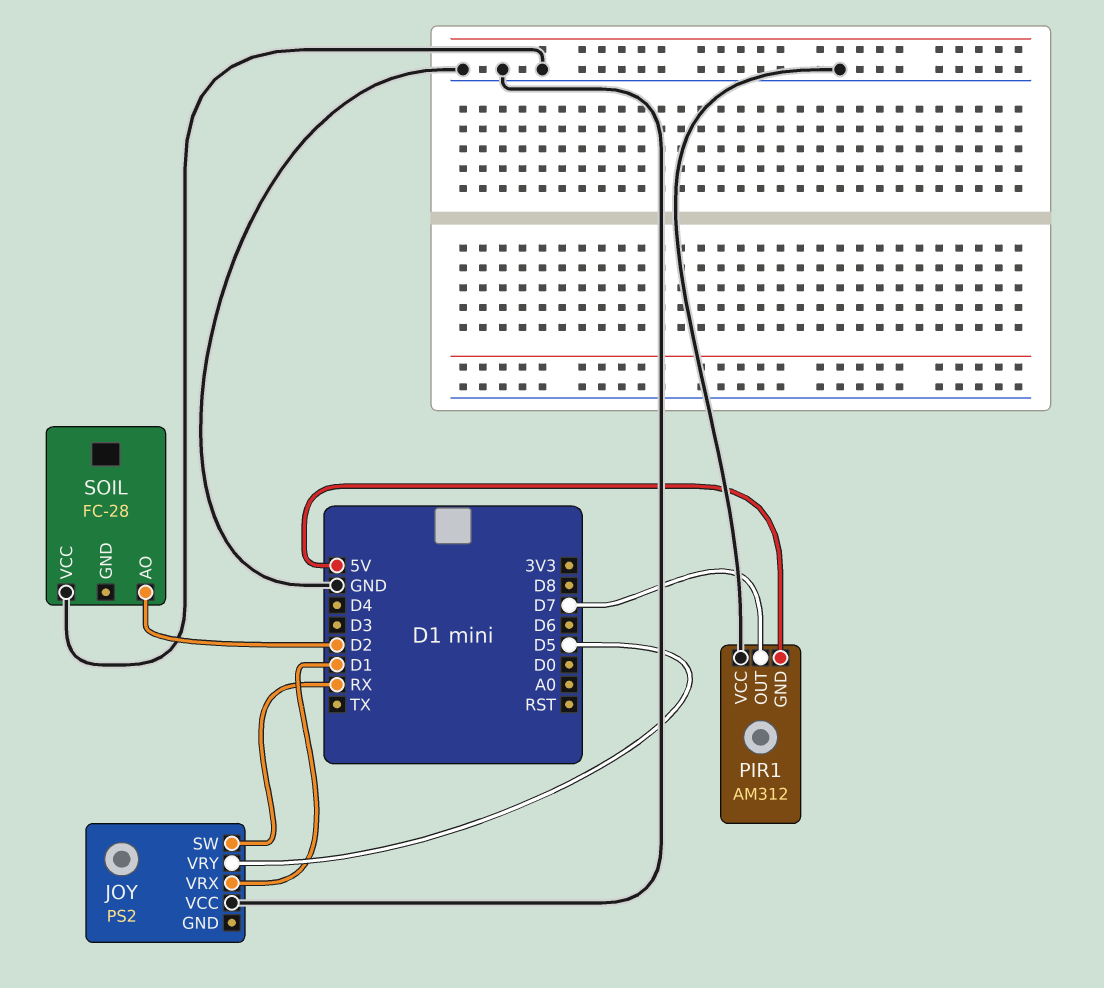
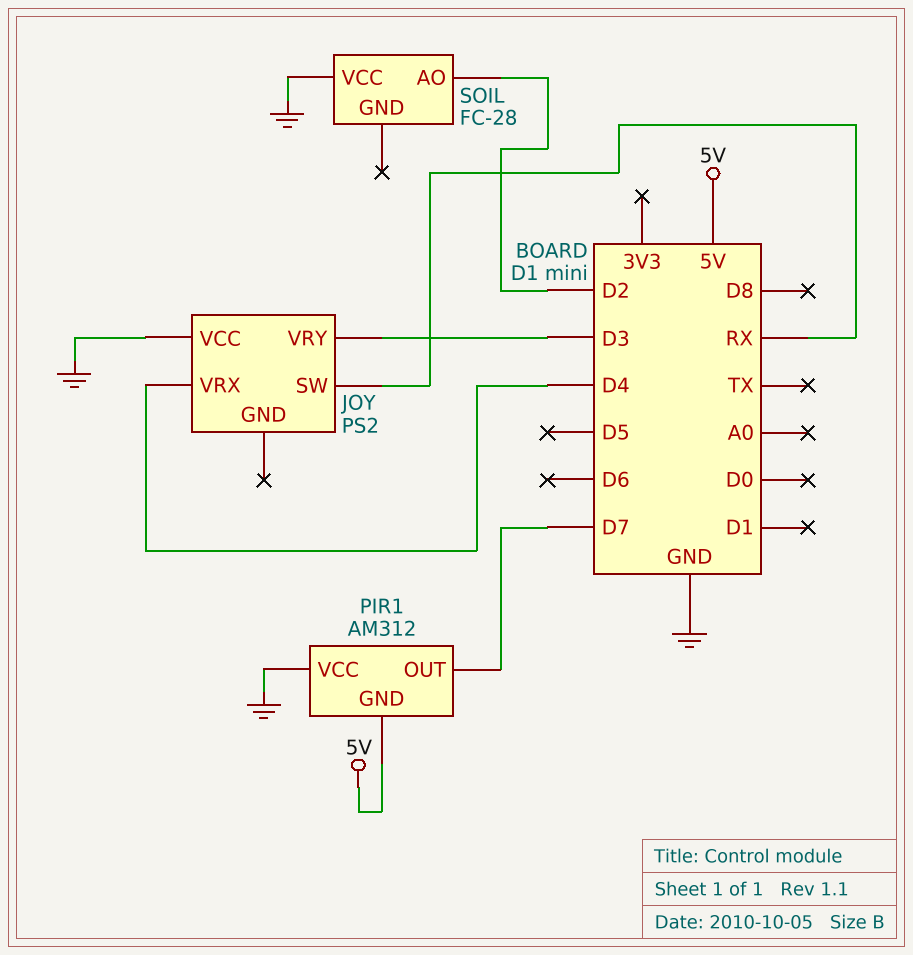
JOY pin VRX: D1 -> D4
JOY pin VRY: D5 -> D3

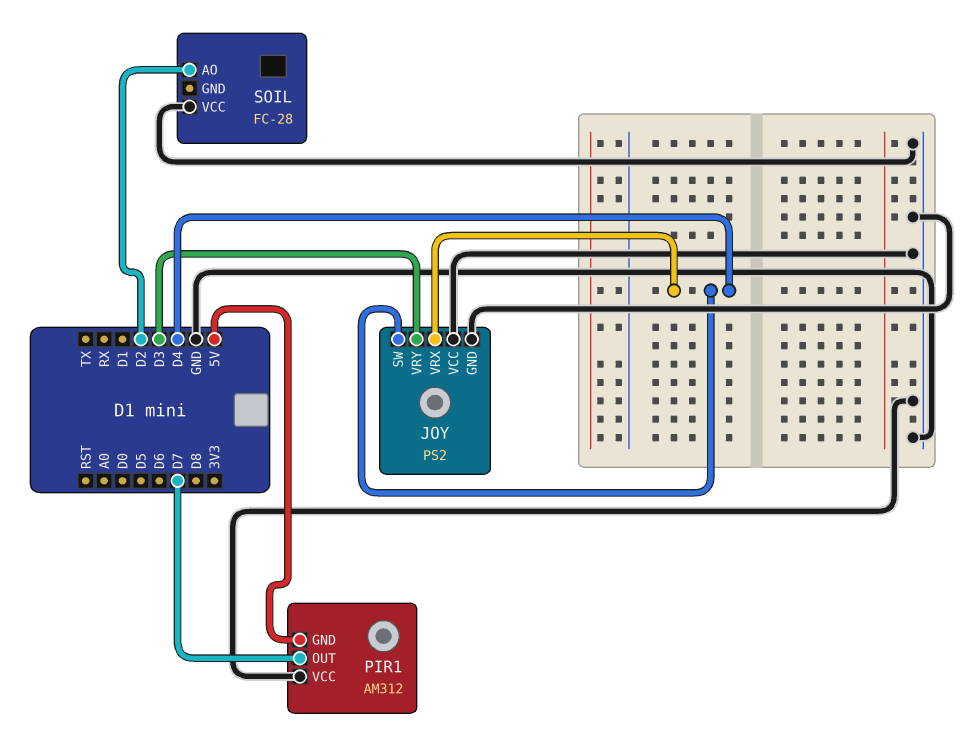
JOY pin GND: none -> GND
JOY pin SW: RX -> D4

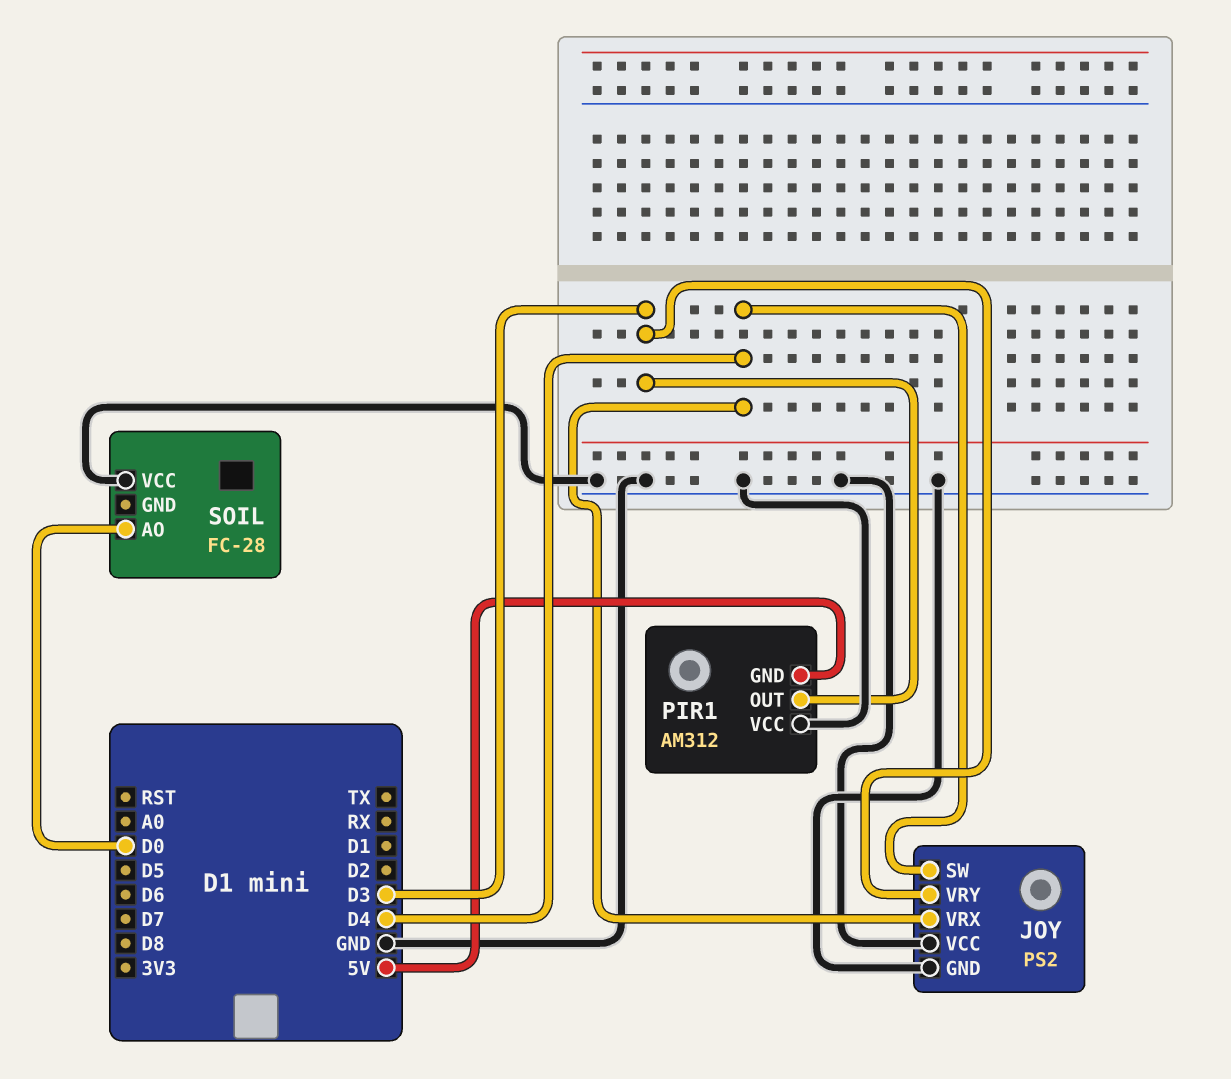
PIR1 pin OUT: D7 -> D3
SOIL pin AO: D2 -> D0

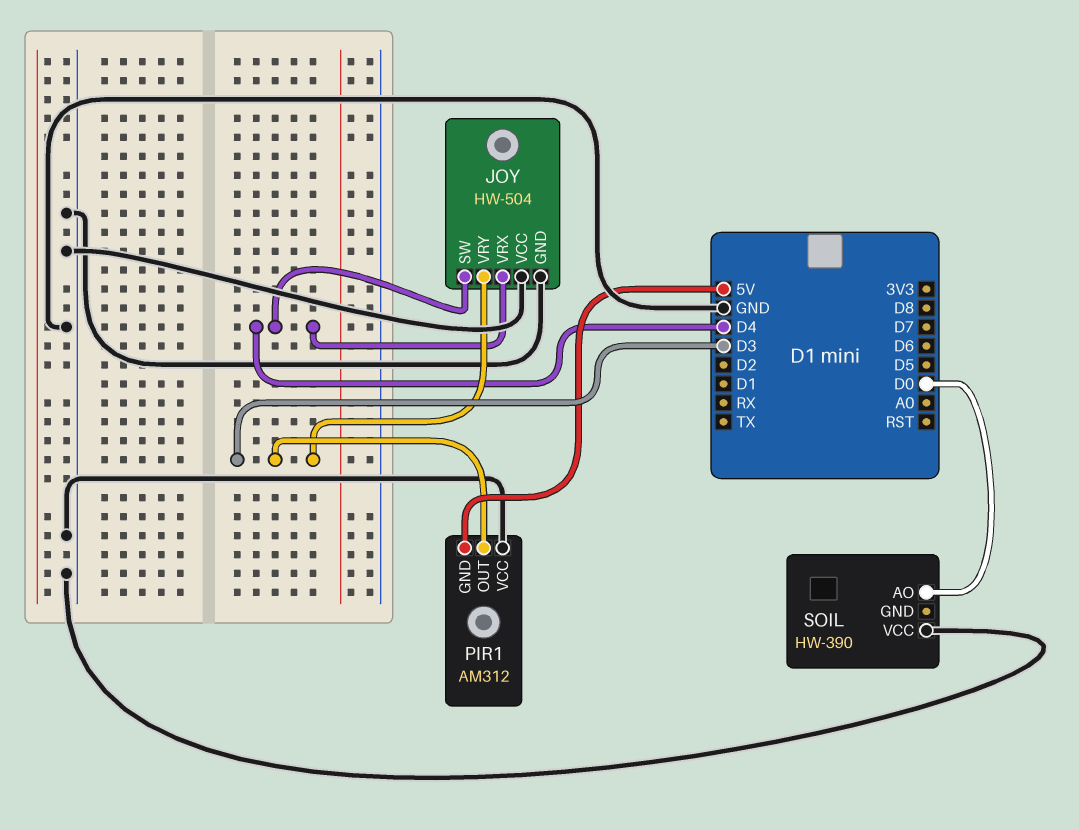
JOY: PS2 -> HW-504
SOIL: FC-28 -> HW-390

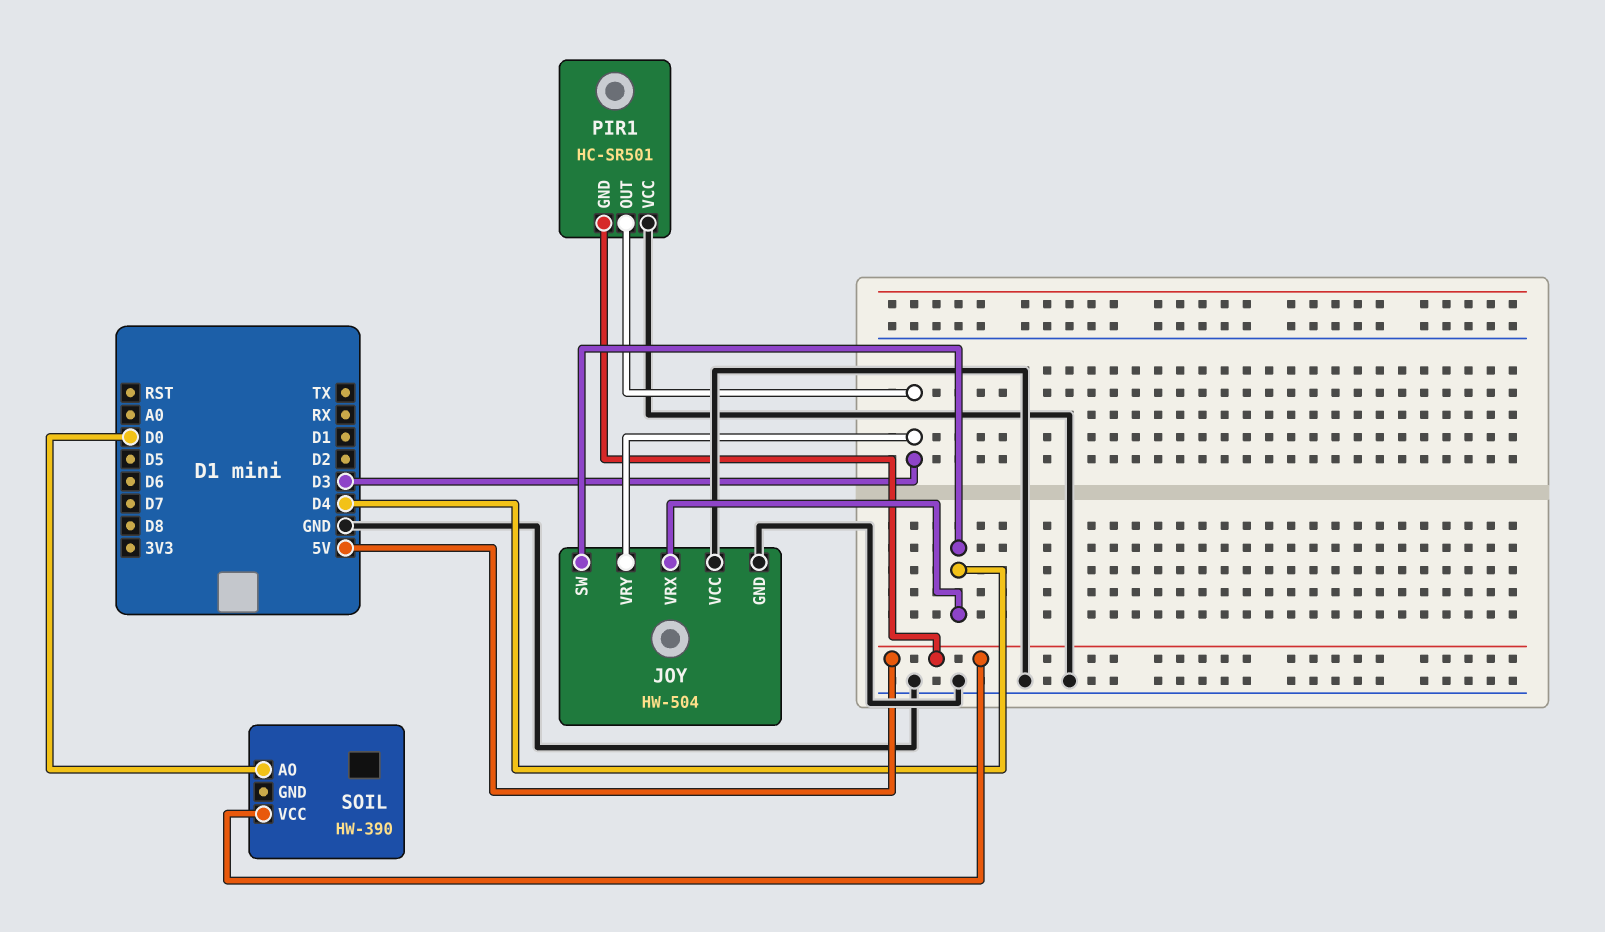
PIR1: AM312 -> HC-SR501
SOIL pin VCC: GND -> 5V

